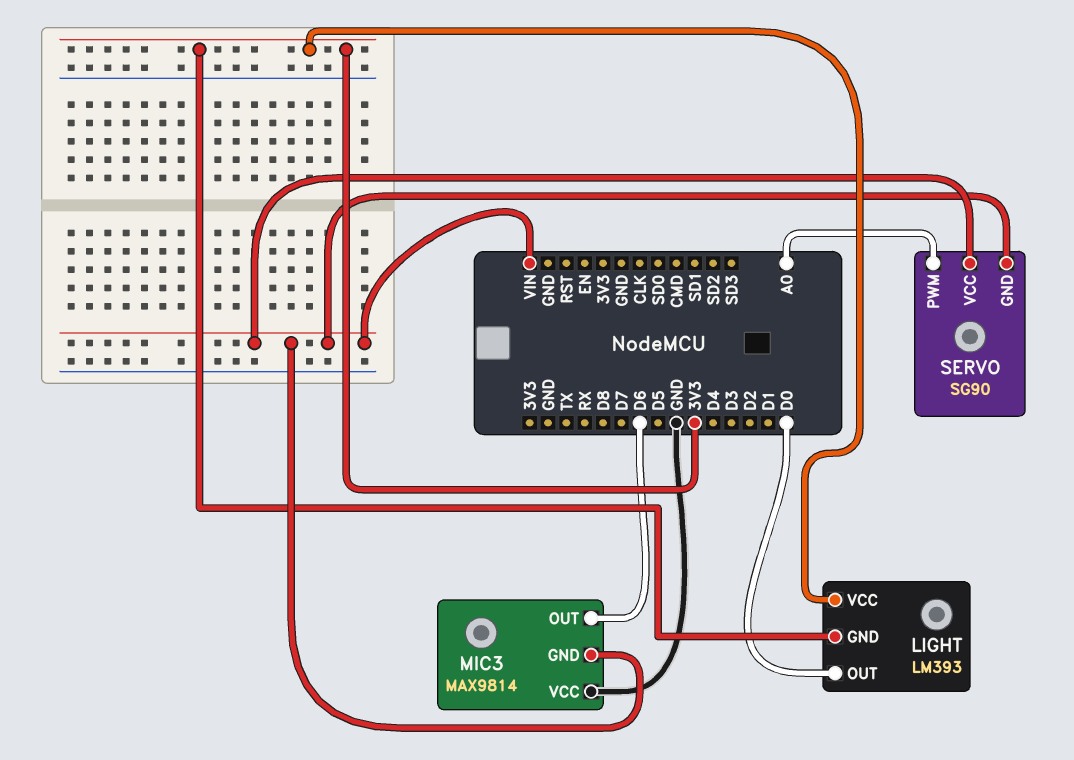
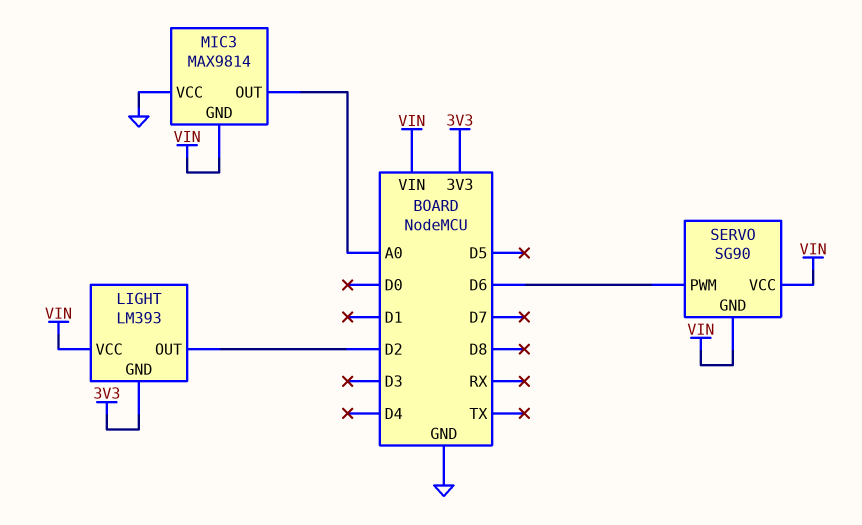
LIGHT pin OUT: D0 -> D2
LIGHT pin VCC: 3V3 -> VIN
MIC3 pin OUT: D6 -> A0
SERVO pin PWM: A0 -> D6

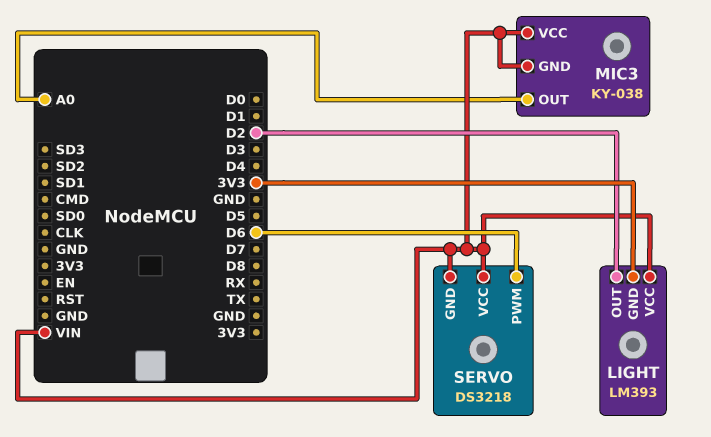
MIC3: MAX9814 -> KY-038
MIC3 pin VCC: GND -> VIN
SERVO: SG90 -> DS3218

